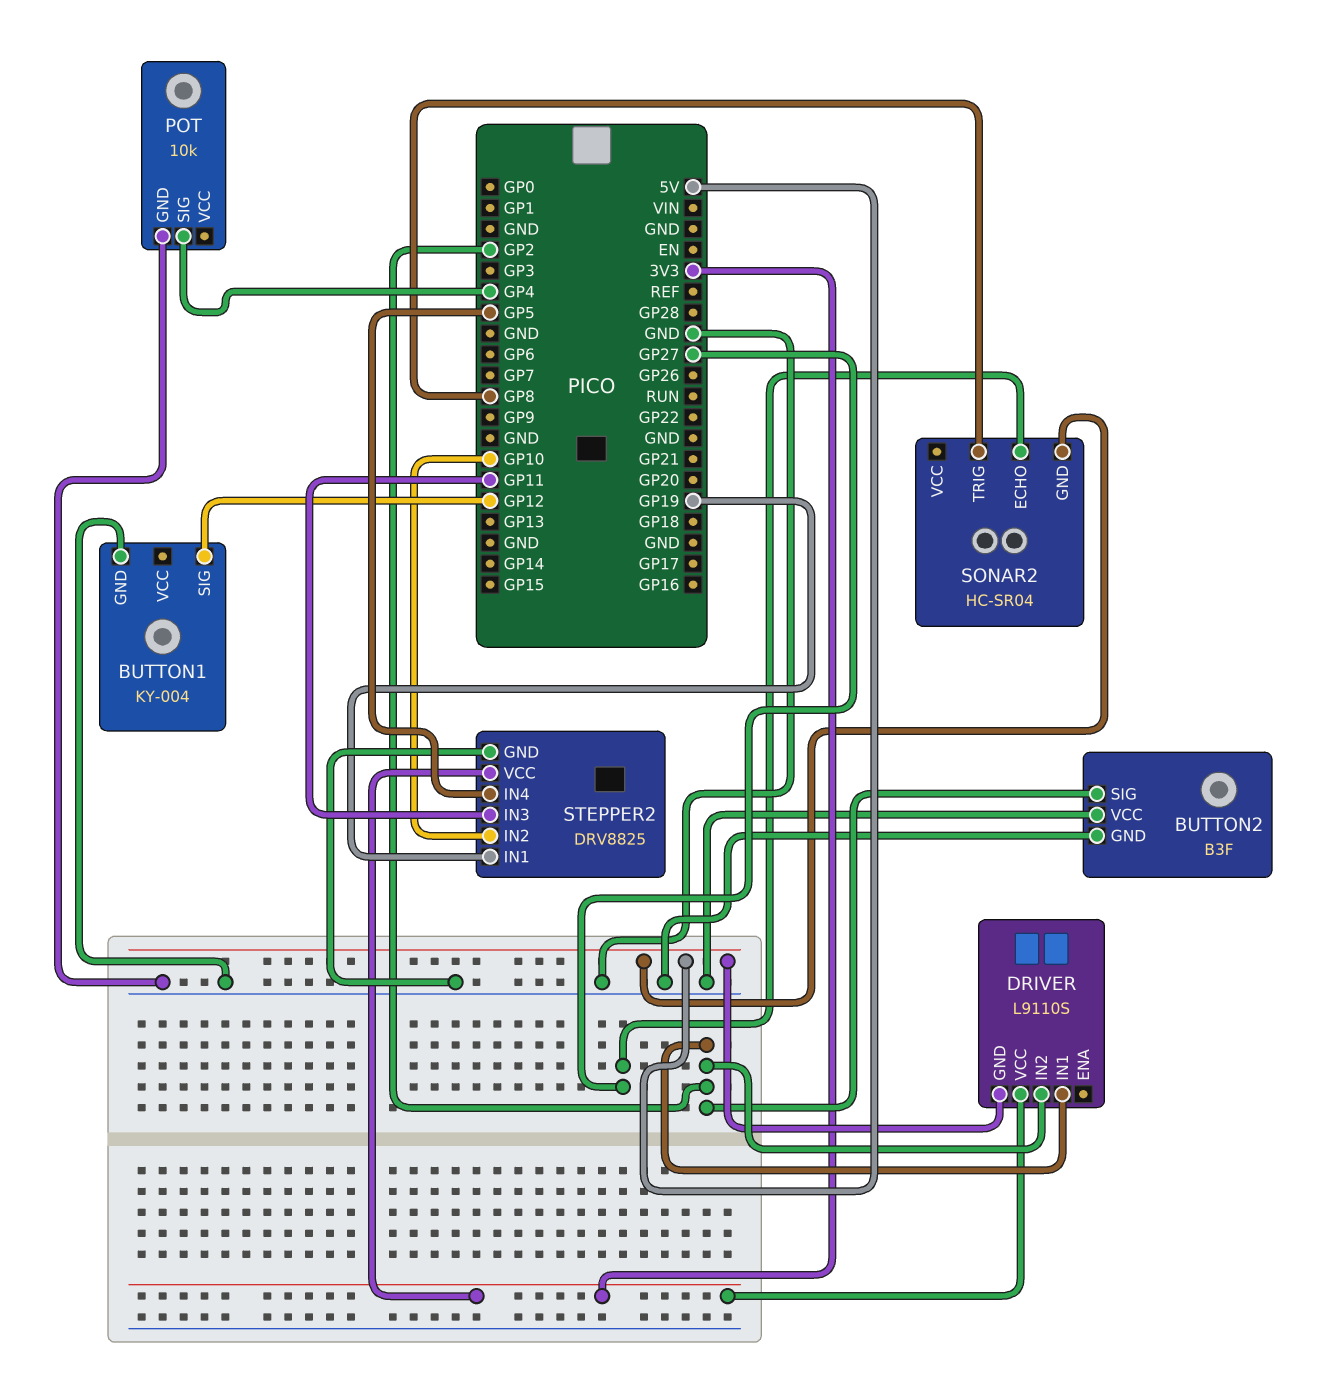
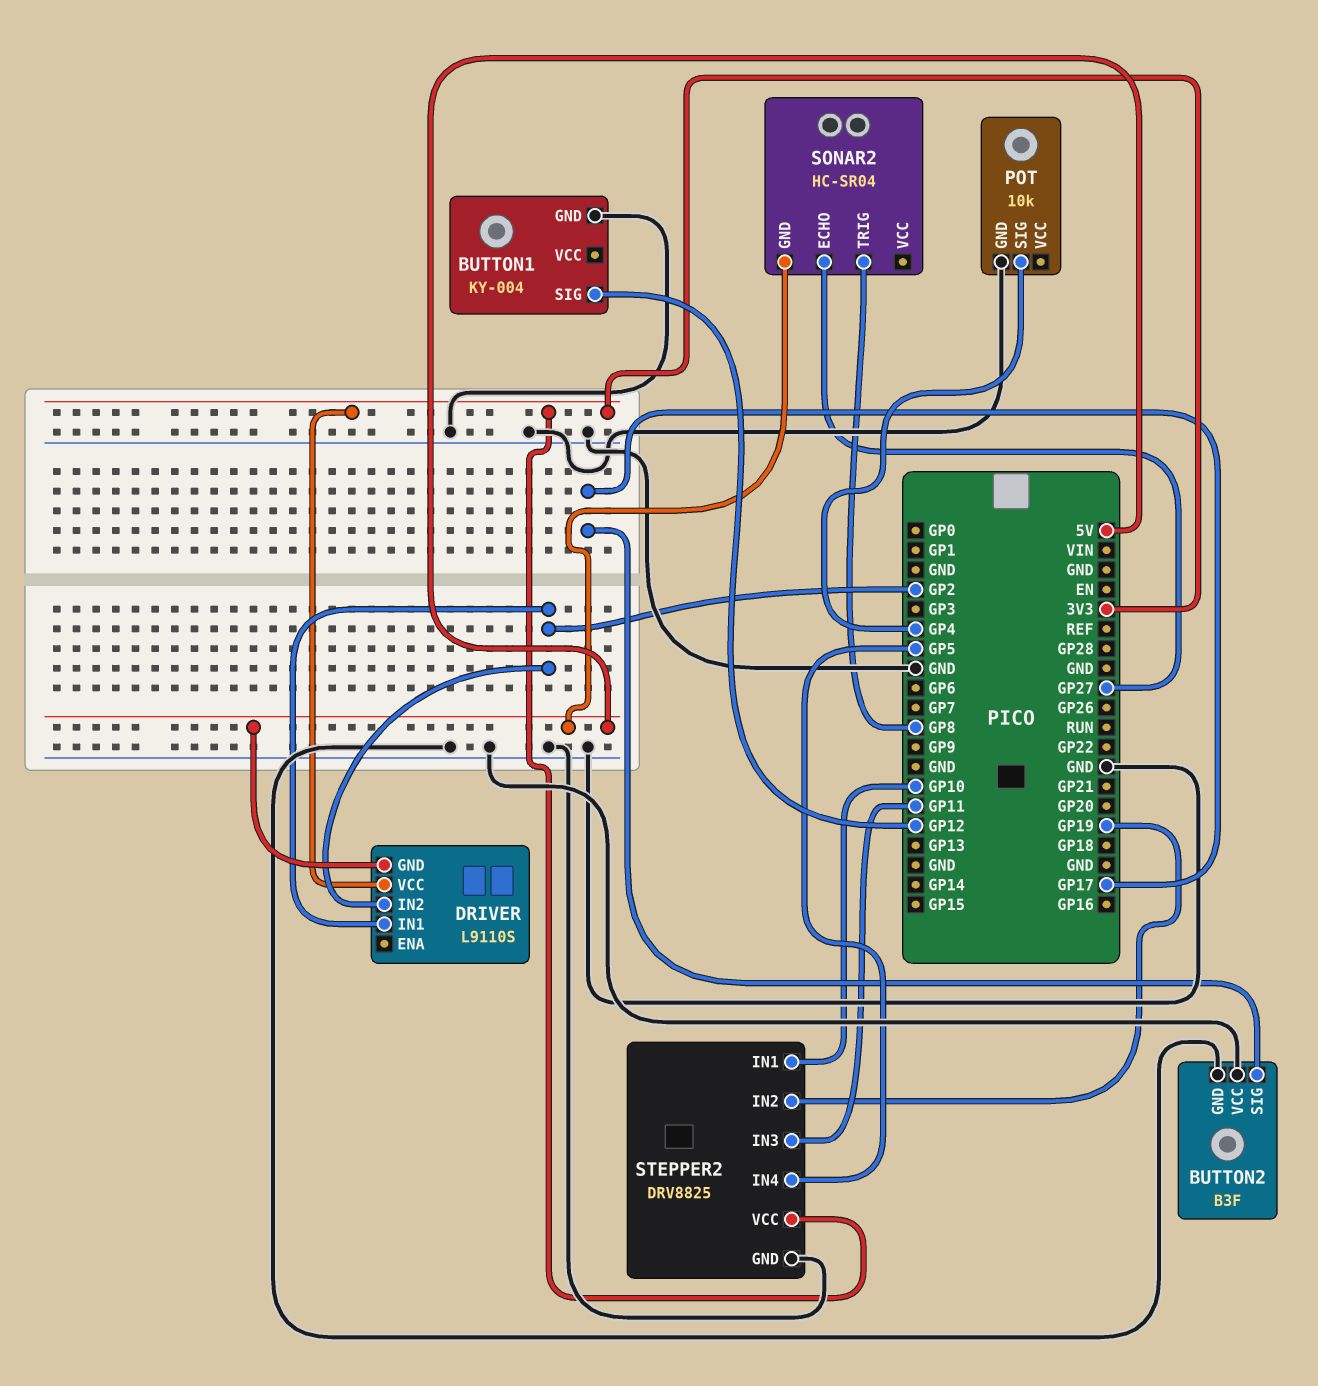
BUTTON2 pin SIG: GP2 -> GP17
STEPPER2 pin IN1: GP19 -> GP10
STEPPER2 pin IN2: GP10 -> GP19

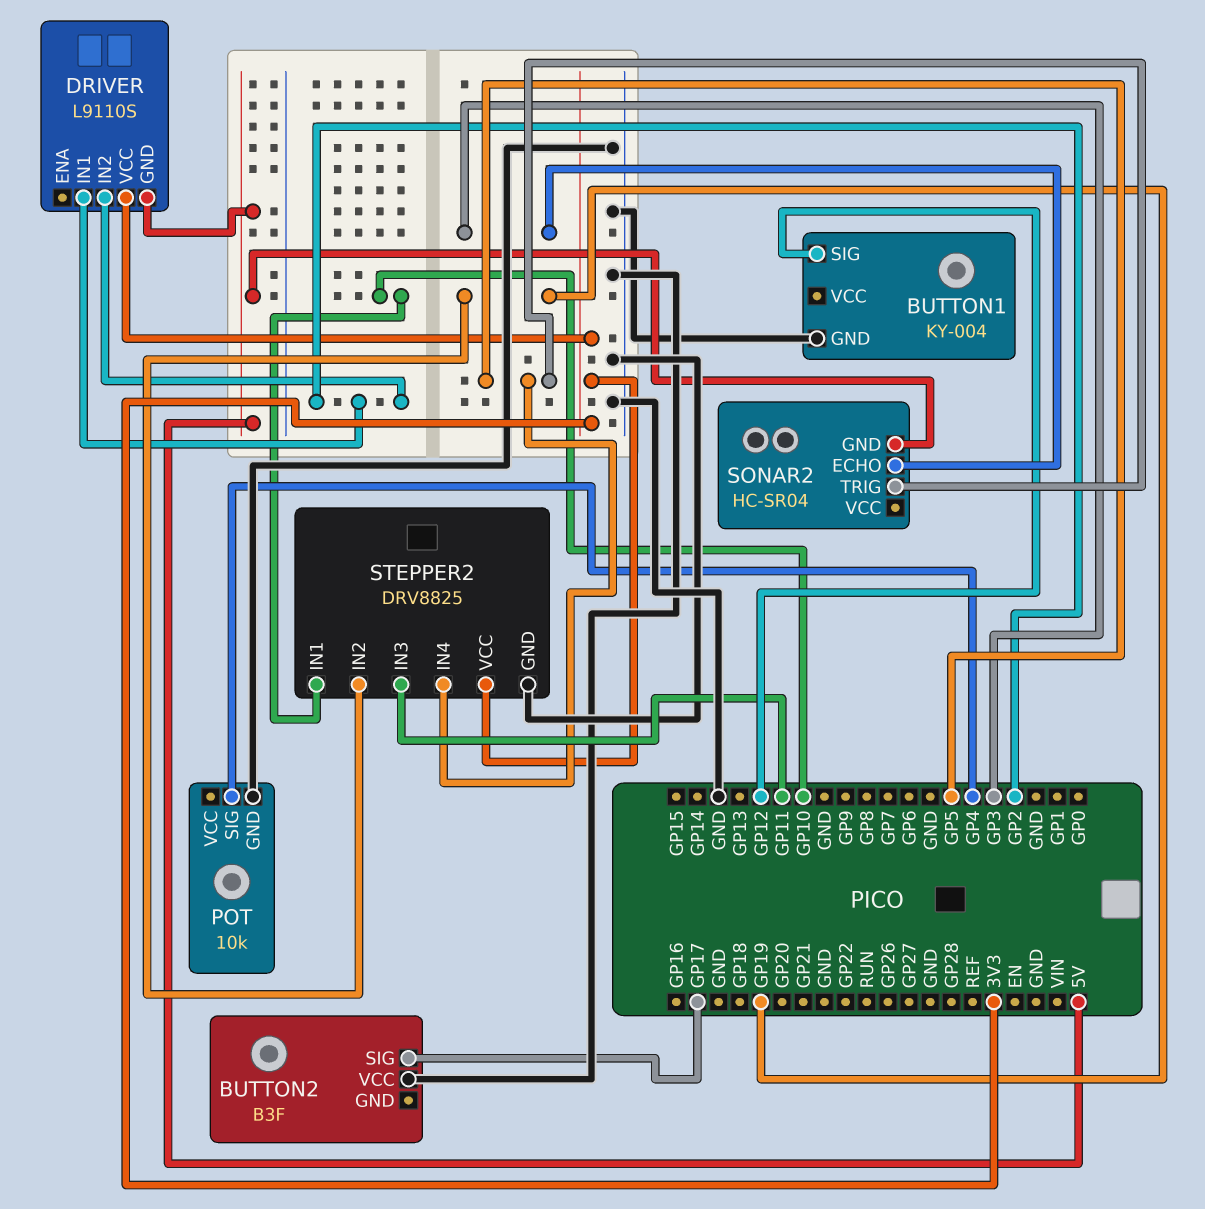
BUTTON2 pin GND: GND -> none
SONAR2 pin ECHO: GP27 -> GP3
SONAR2 pin TRIG: GP8 -> GP5

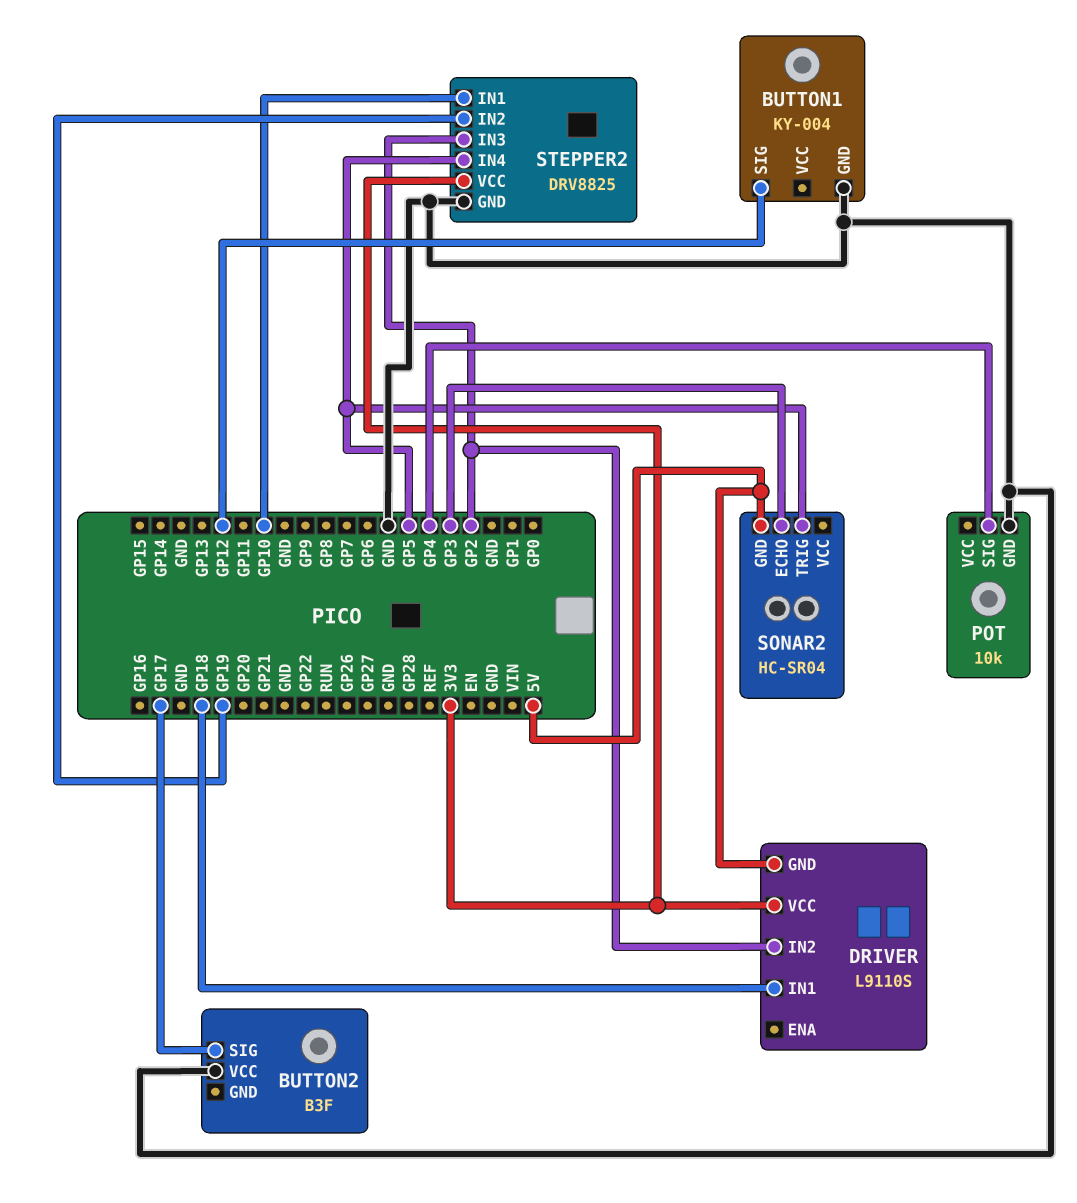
DRIVER pin IN1: GP2 -> GP18
STEPPER2 pin IN3: GP11 -> GP2

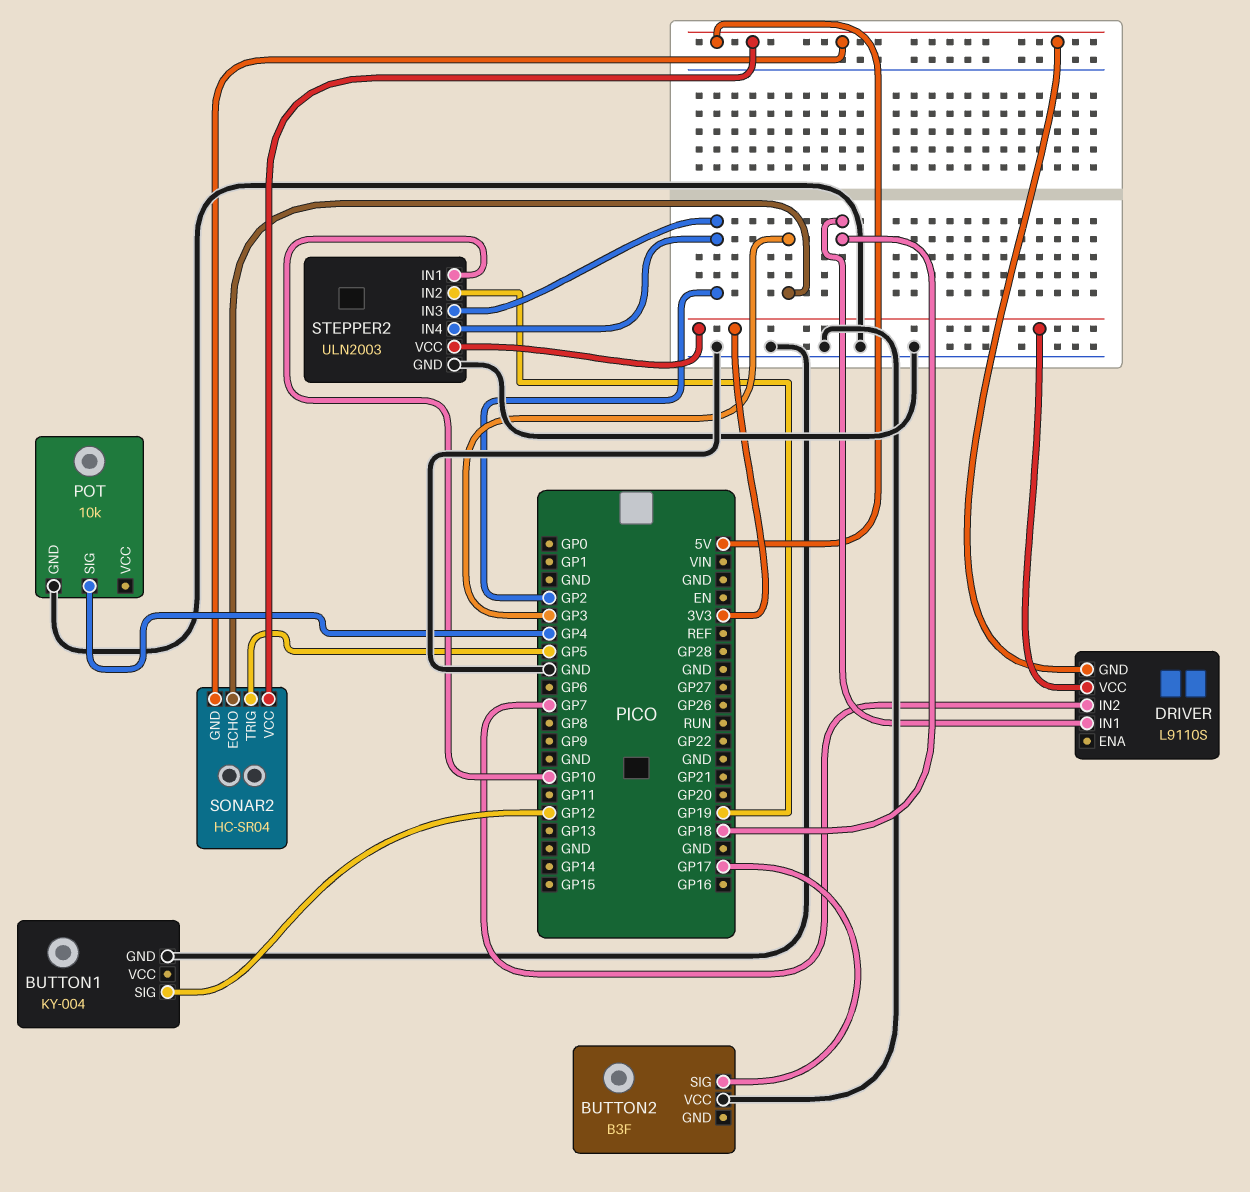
DRIVER pin IN2: GP2 -> GP7
SONAR2 pin VCC: none -> 5V
STEPPER2: DRV8825 -> ULN2003
STEPPER2 pin IN4: GP5 -> GP2

